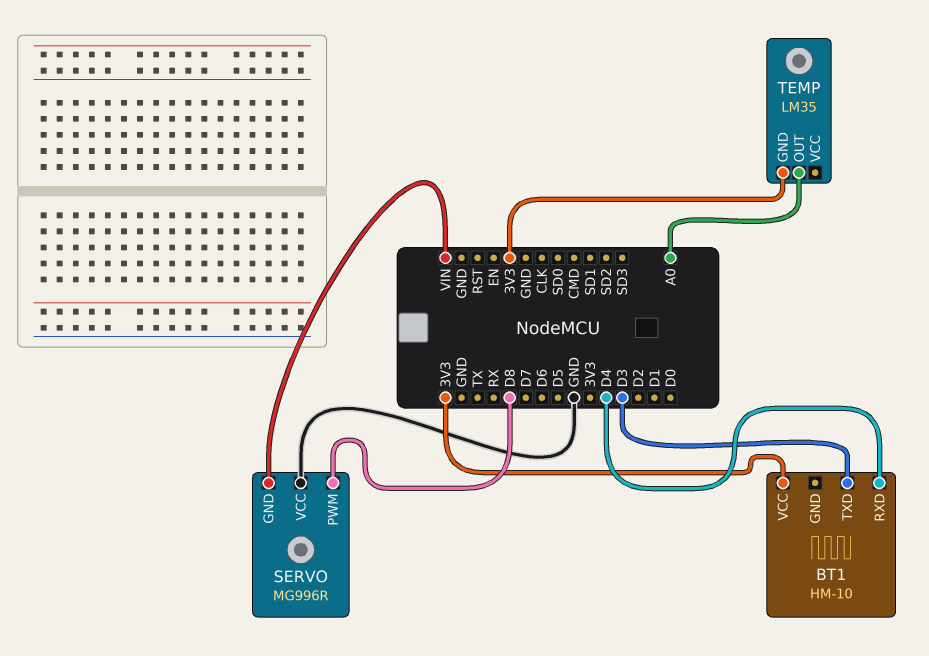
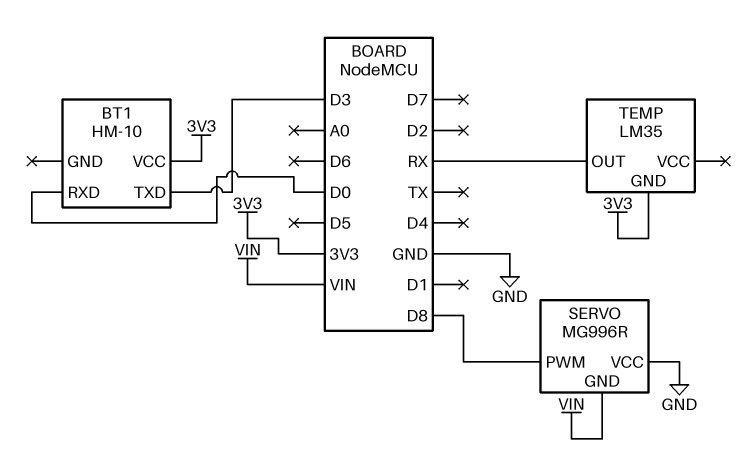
BT1 pin RXD: D4 -> D0
TEMP pin OUT: A0 -> RX

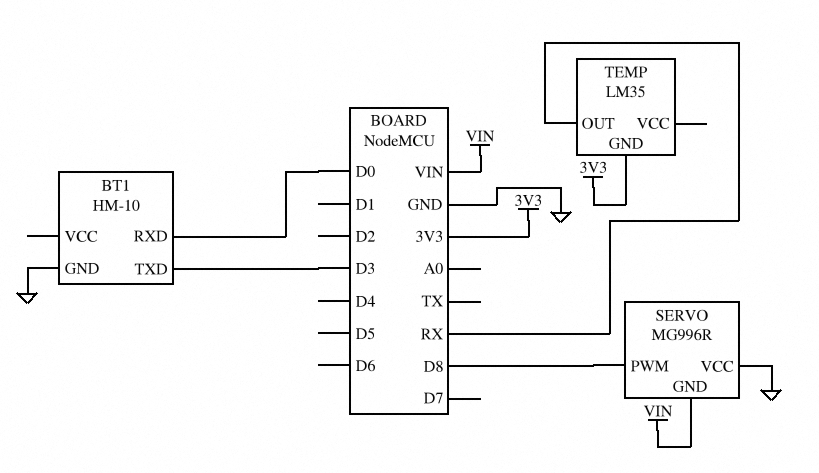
BT1 pin GND: none -> GND
BT1 pin VCC: 3V3 -> none

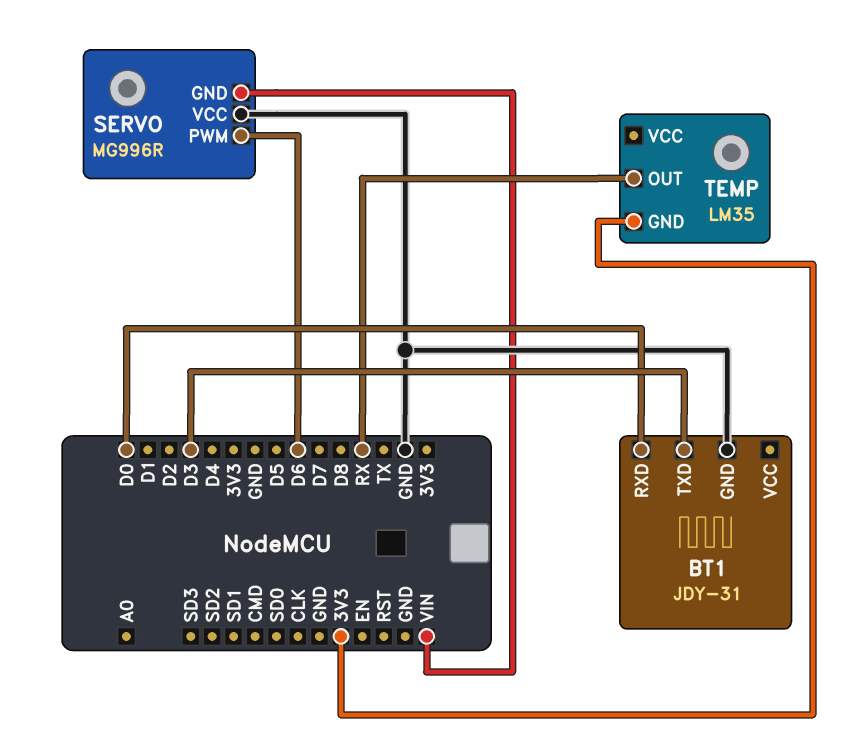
BT1: HM-10 -> JDY-31
SERVO pin PWM: D8 -> D6

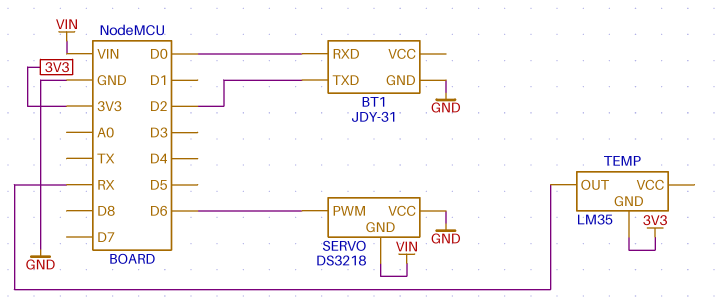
BT1 pin TXD: D3 -> D2
SERVO: MG996R -> DS3218

